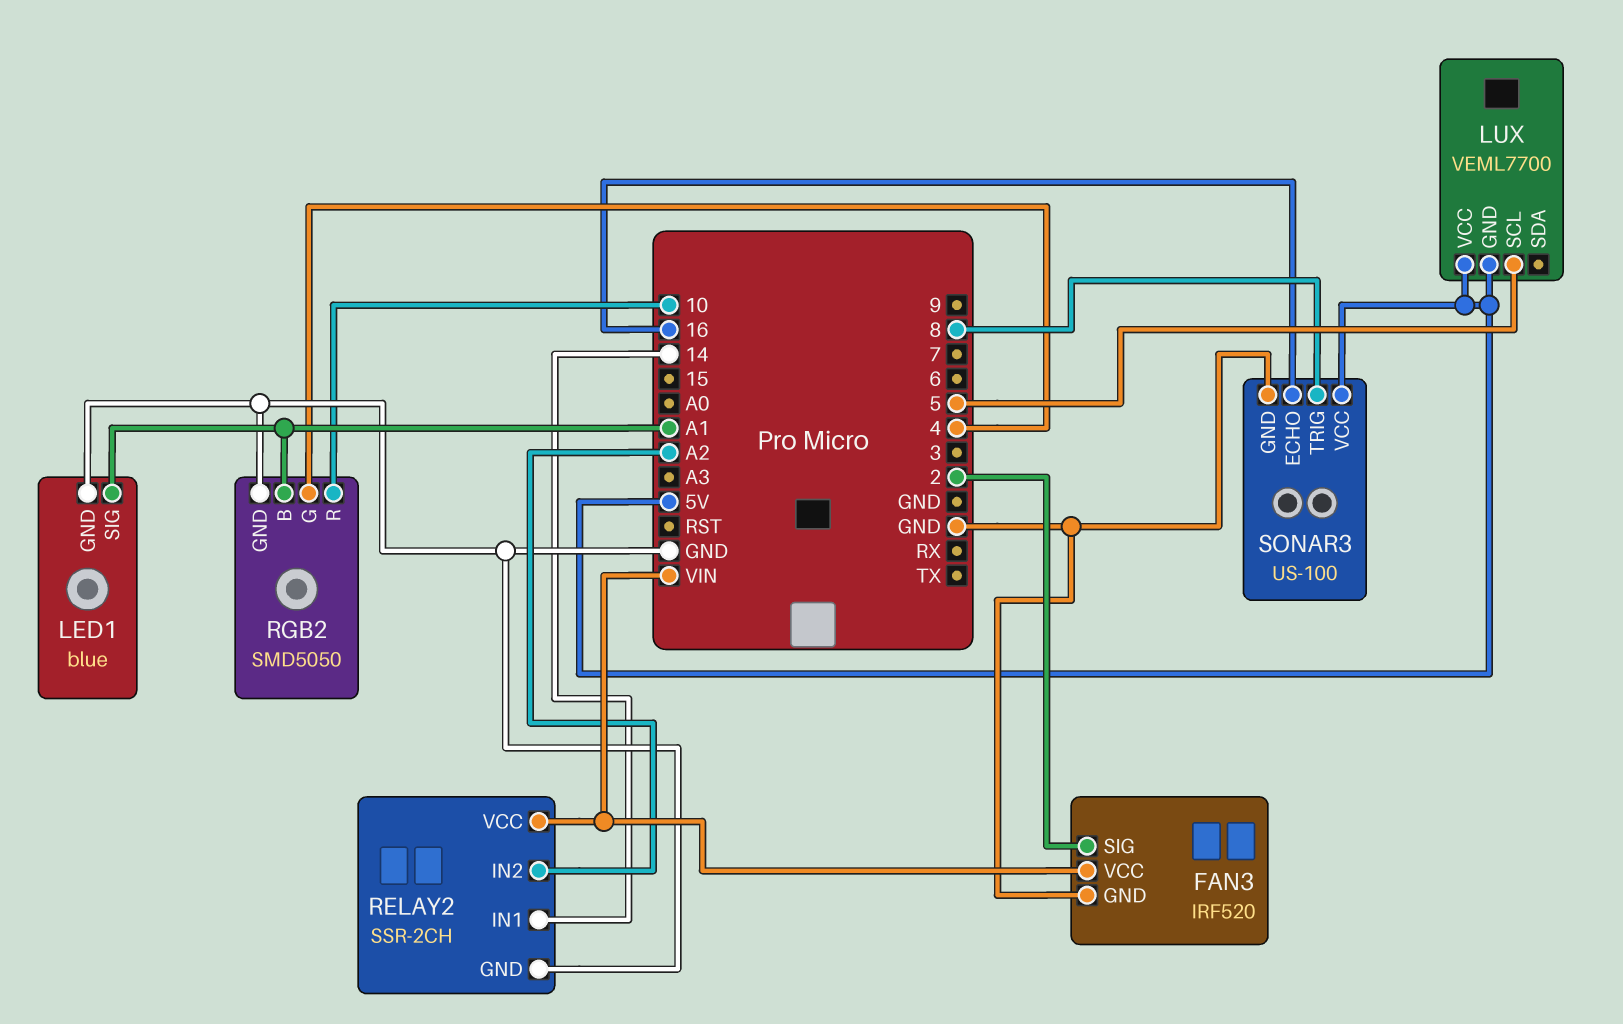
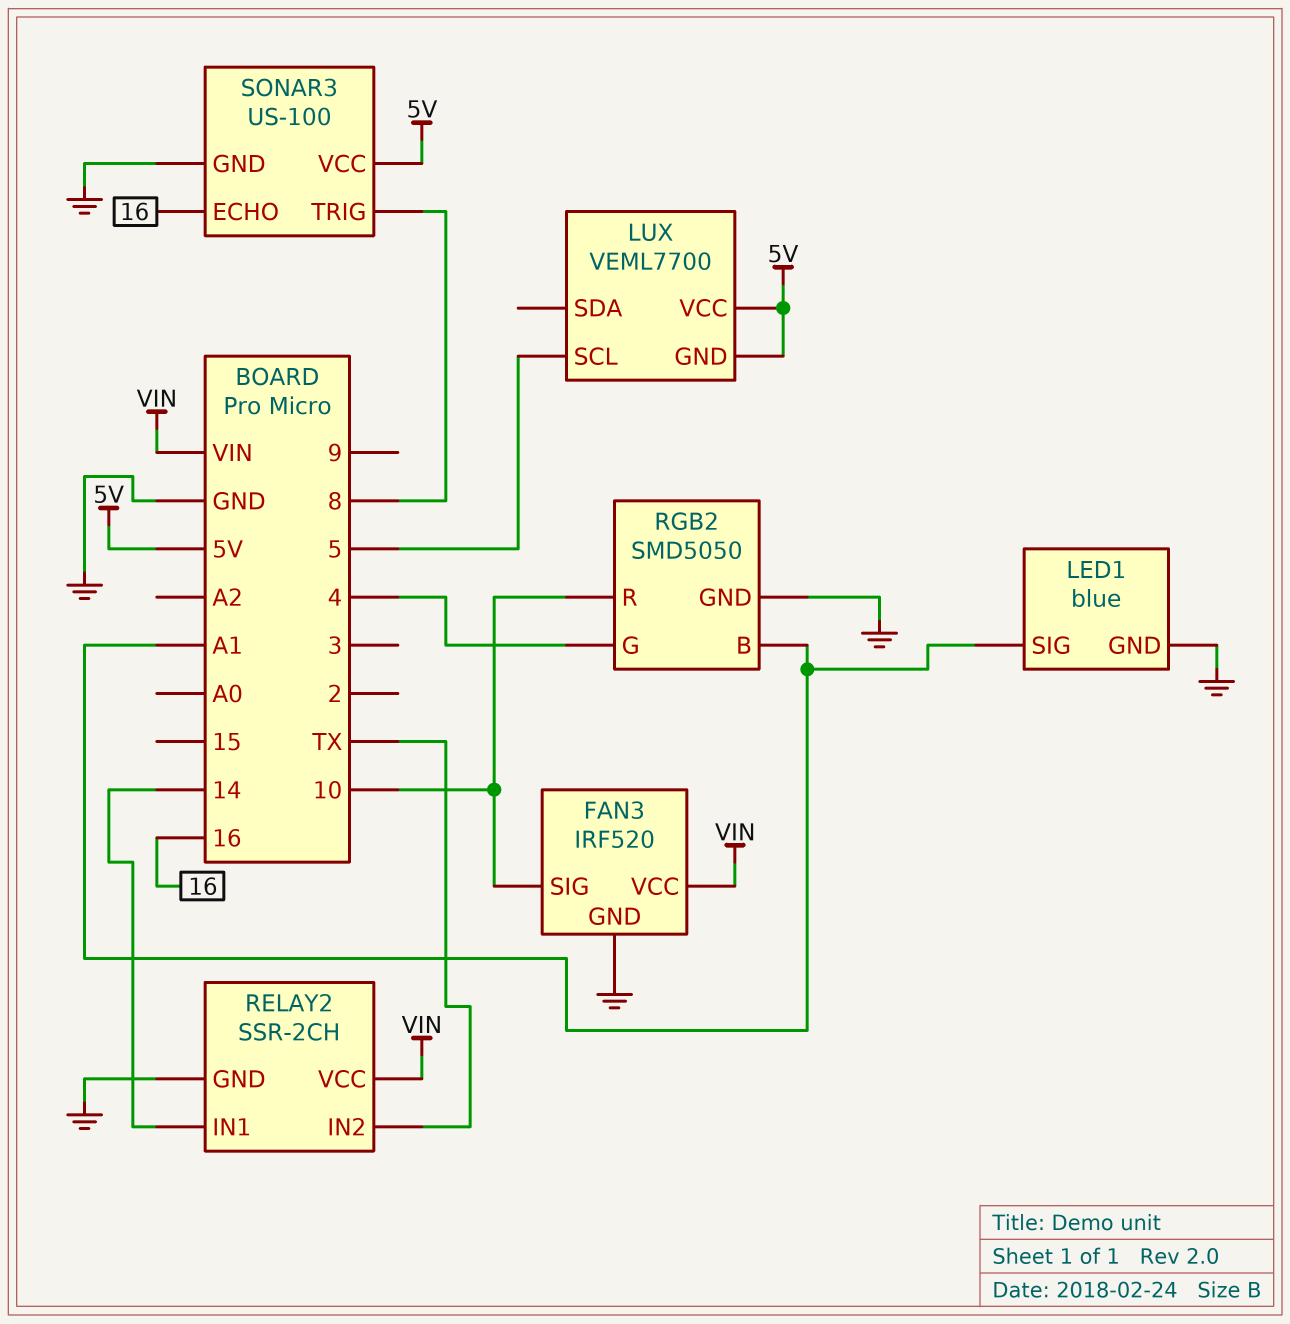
FAN3 pin SIG: 2 -> 10
RELAY2 pin IN2: A2 -> TX

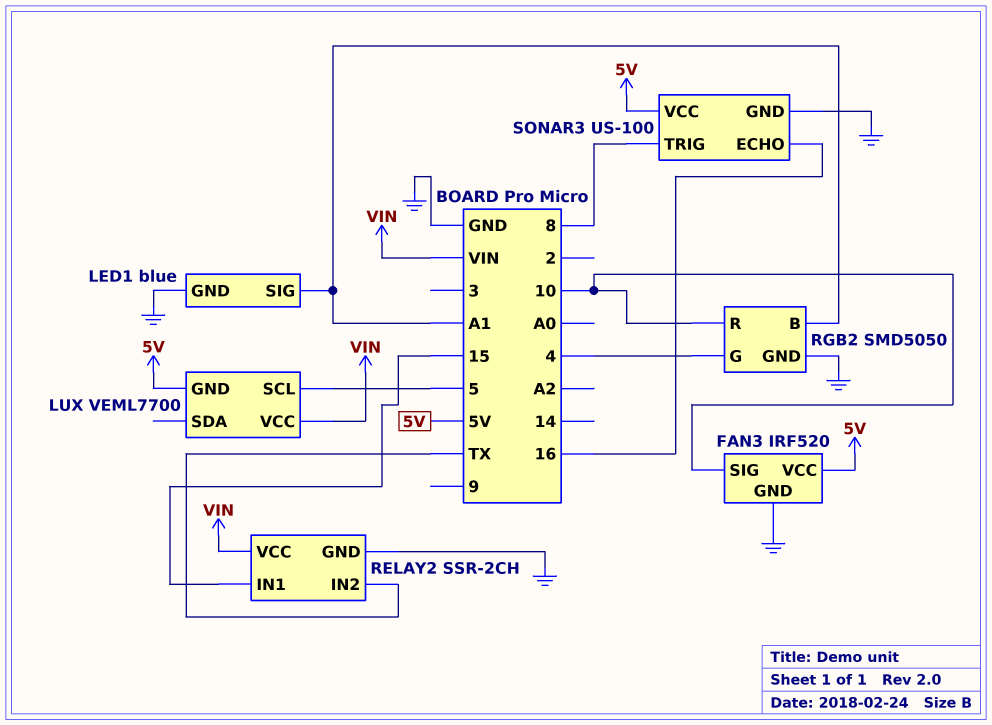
FAN3 pin VCC: VIN -> 5V
LUX pin VCC: 5V -> VIN
RELAY2 pin IN1: 14 -> 15

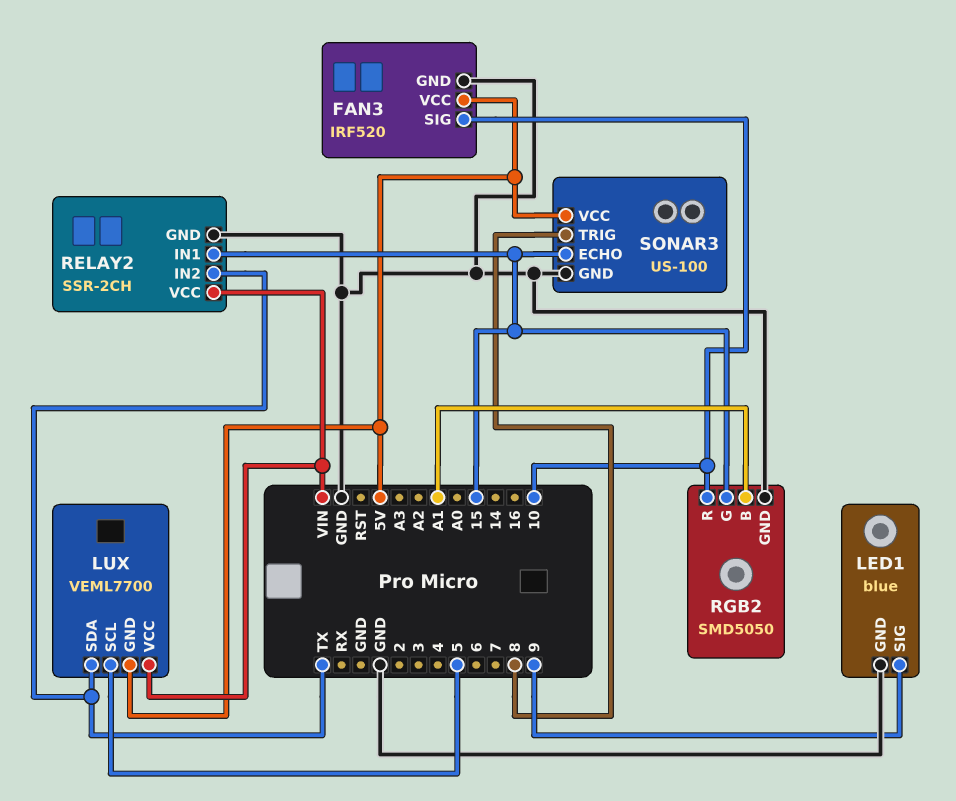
LED1 pin SIG: A1 -> 9
LUX pin SDA: none -> TX
RGB2 pin G: 4 -> 15
SONAR3 pin ECHO: 16 -> 15

